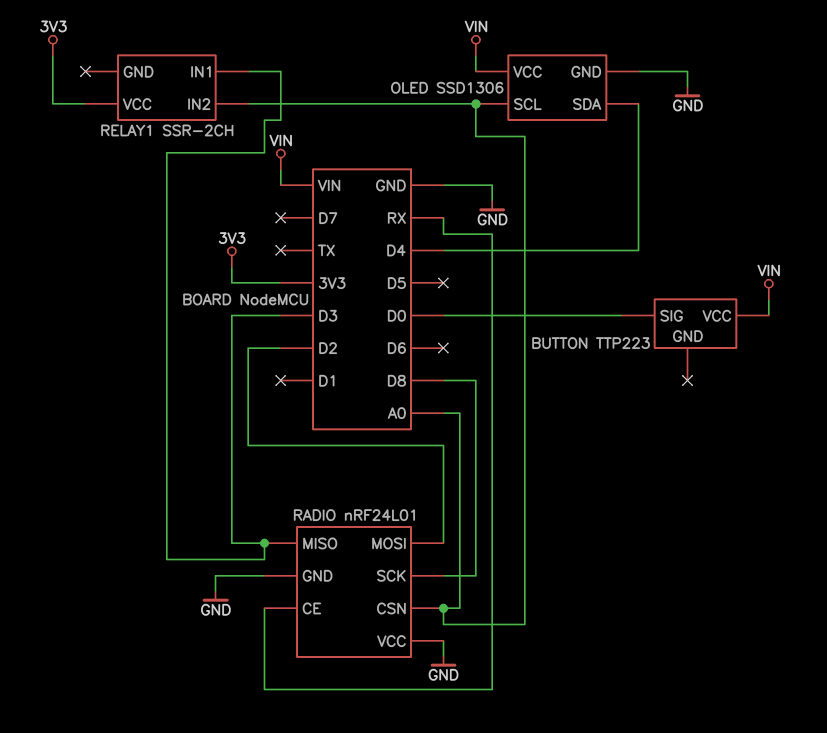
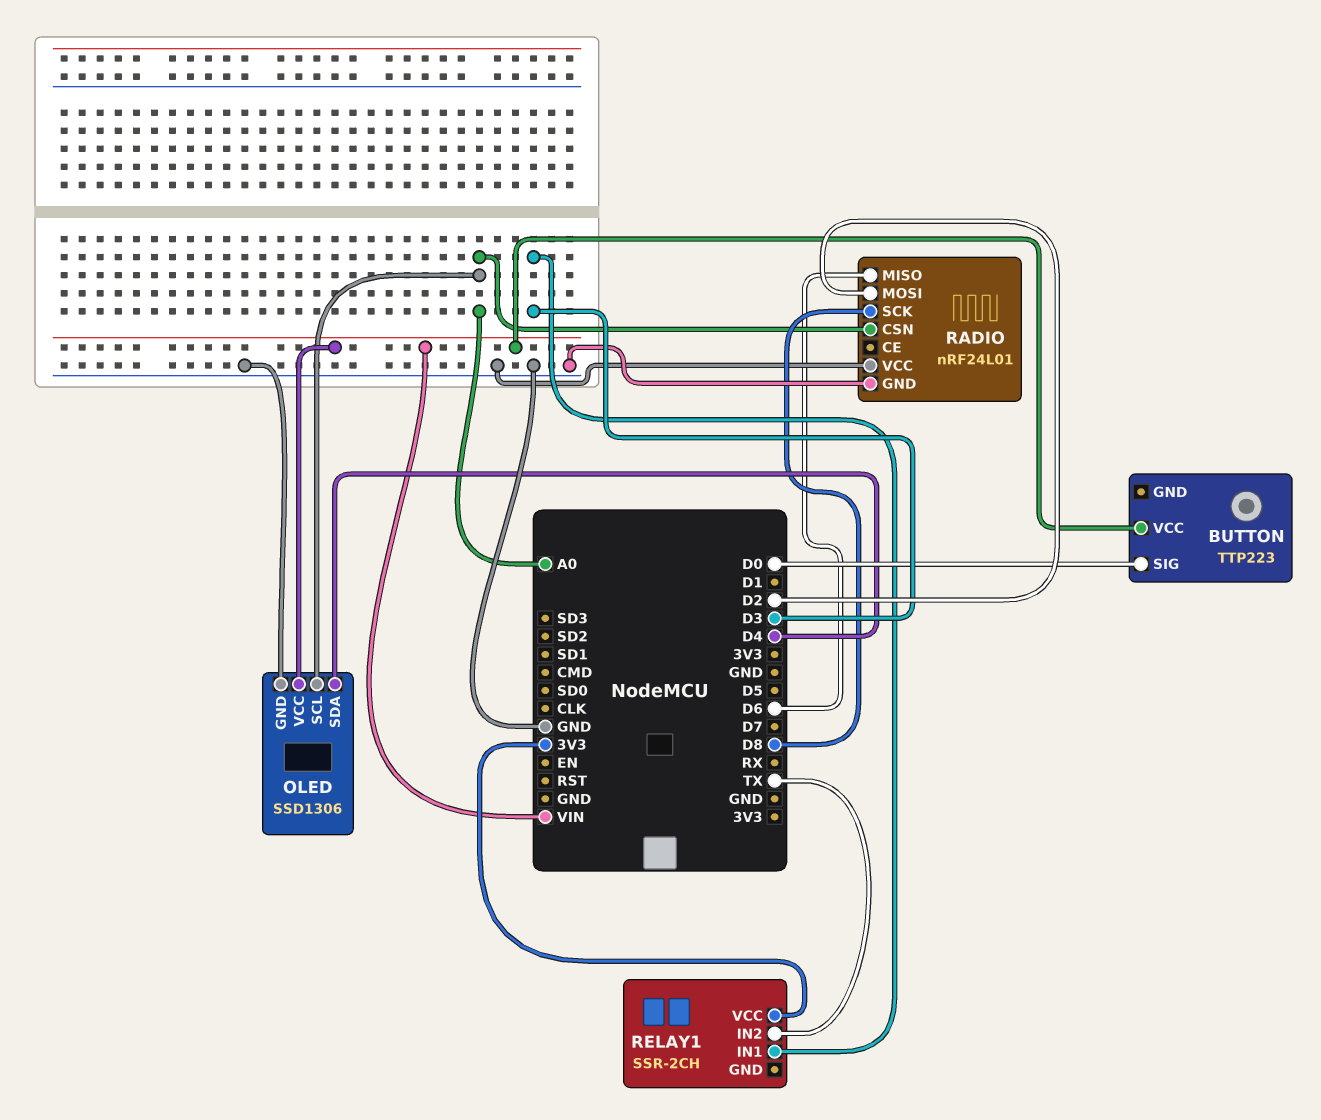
RADIO pin CE: RX -> none
RADIO pin MISO: D3 -> D6
RELAY1 pin IN2: A0 -> TX

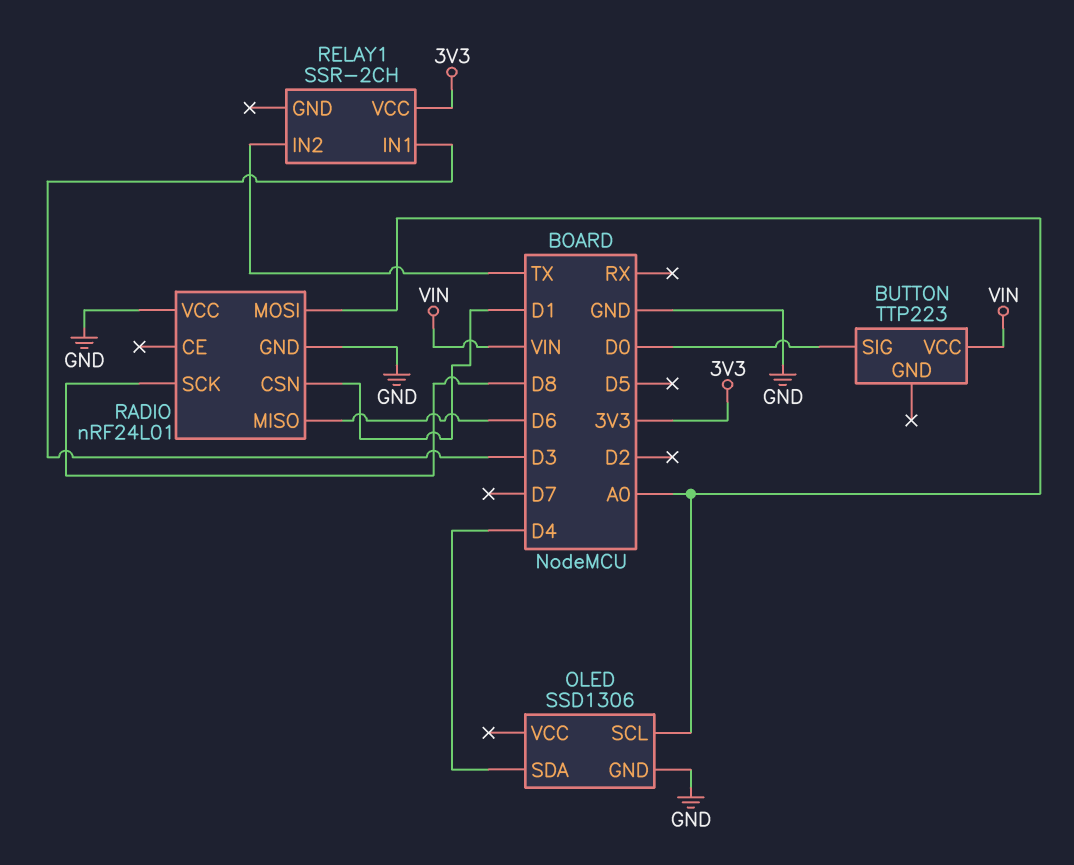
OLED pin VCC: VIN -> none
RADIO pin CSN: A0 -> D1
RADIO pin MOSI: D2 -> A0

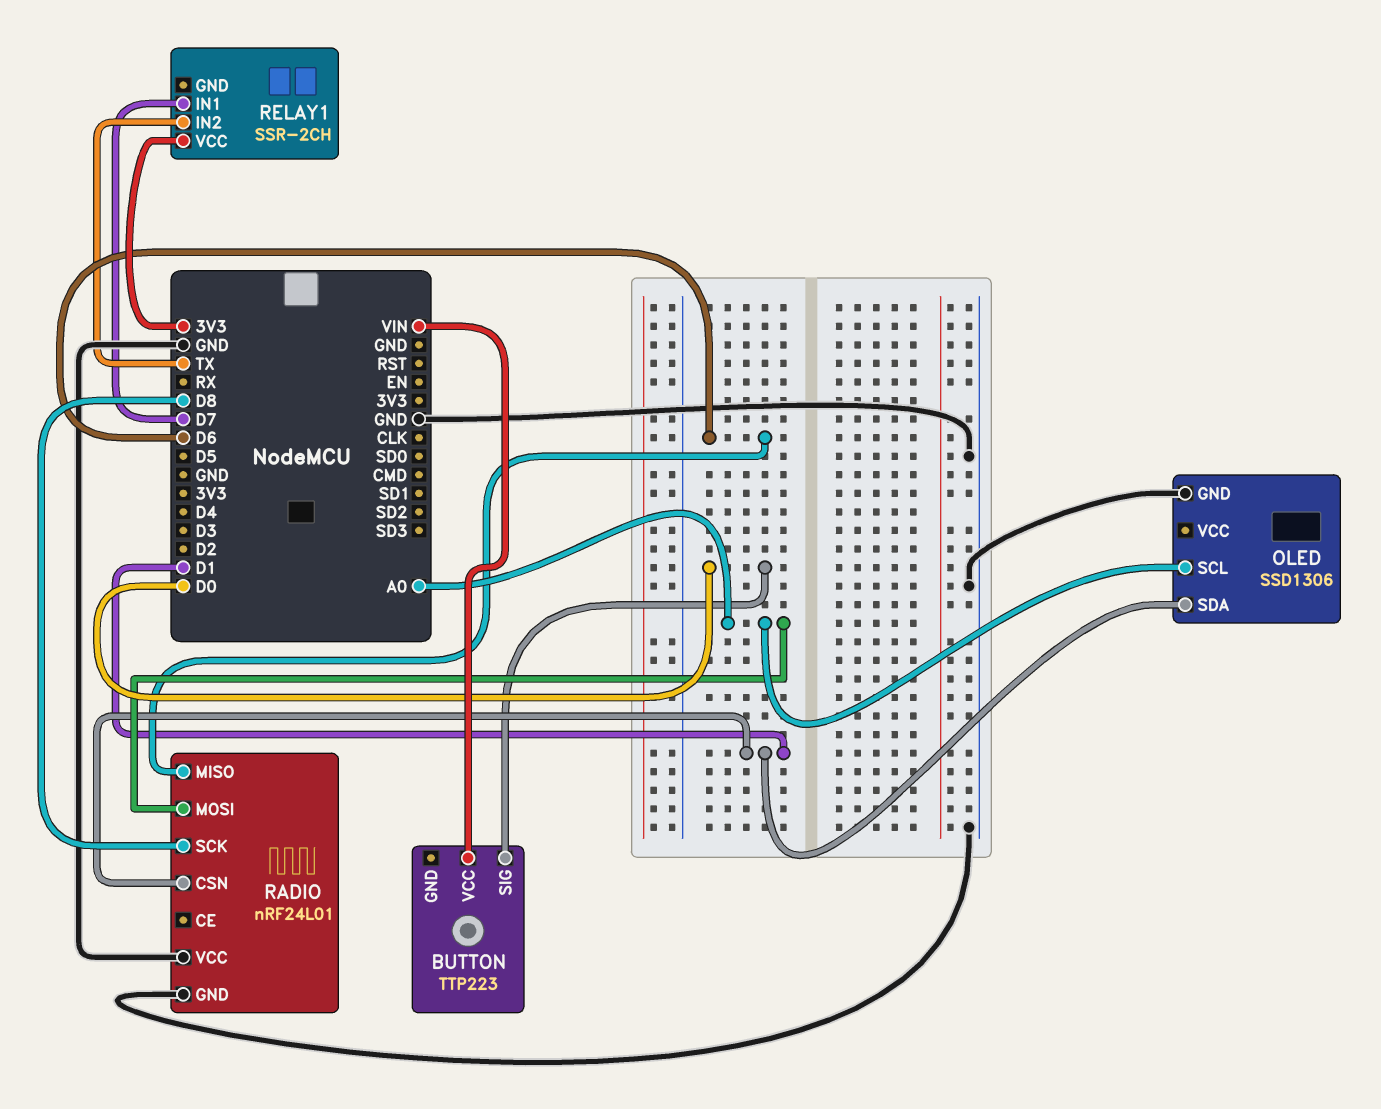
OLED pin SDA: D4 -> D1
RELAY1 pin IN1: D3 -> D7

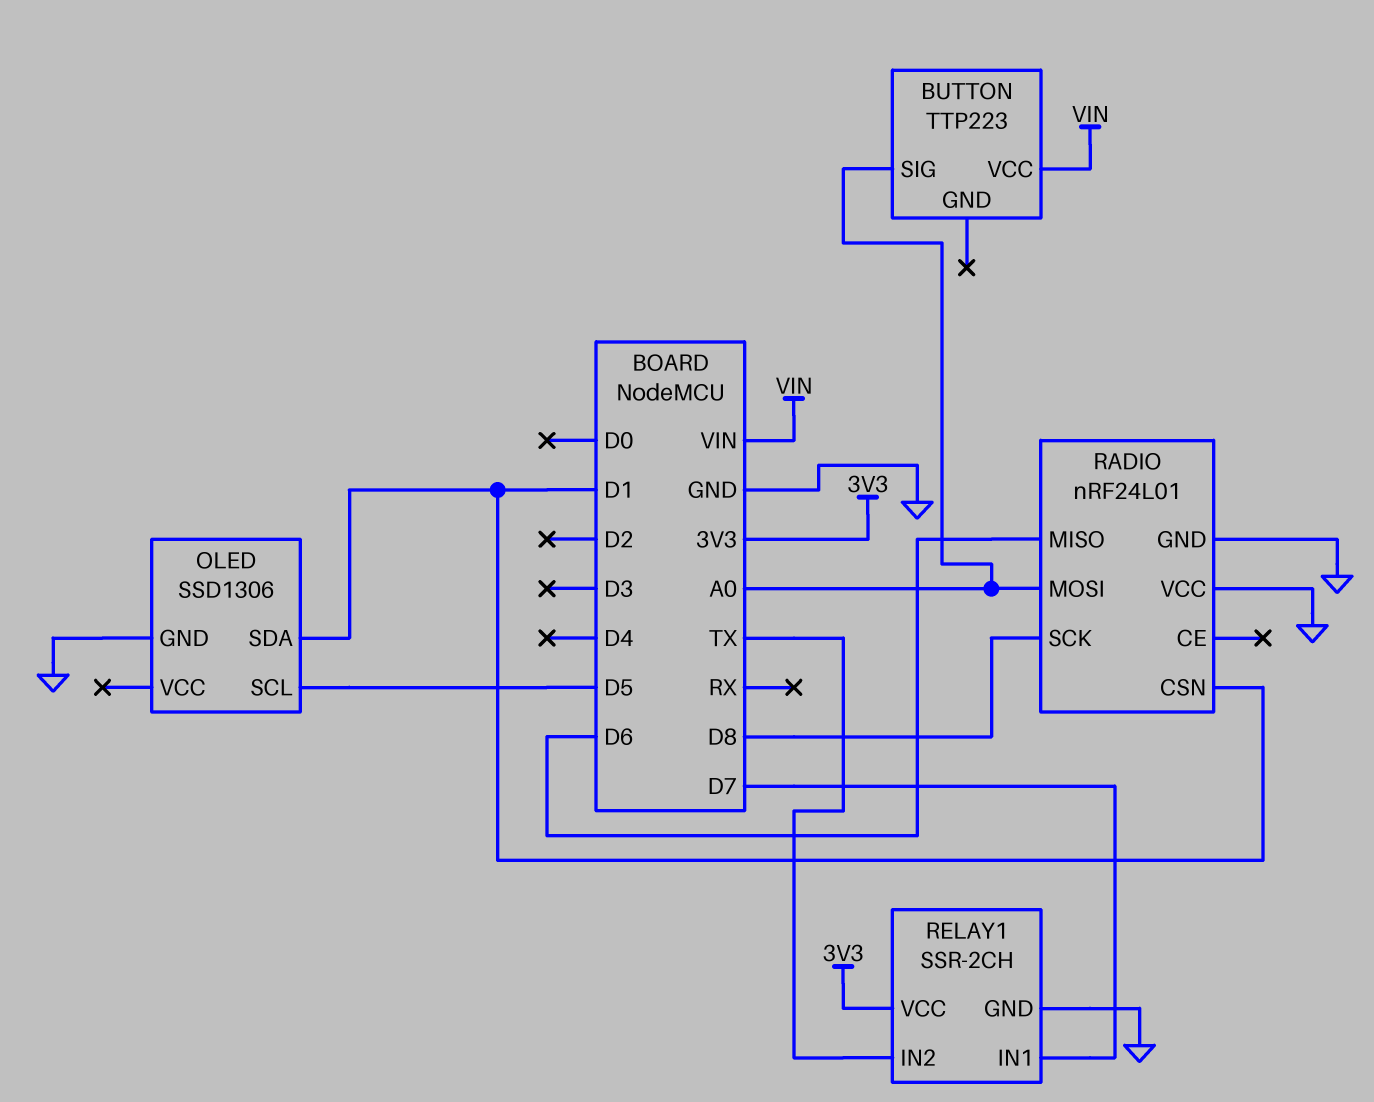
BUTTON pin SIG: D0 -> A0
OLED pin SCL: A0 -> D5
RELAY1 pin GND: none -> GND

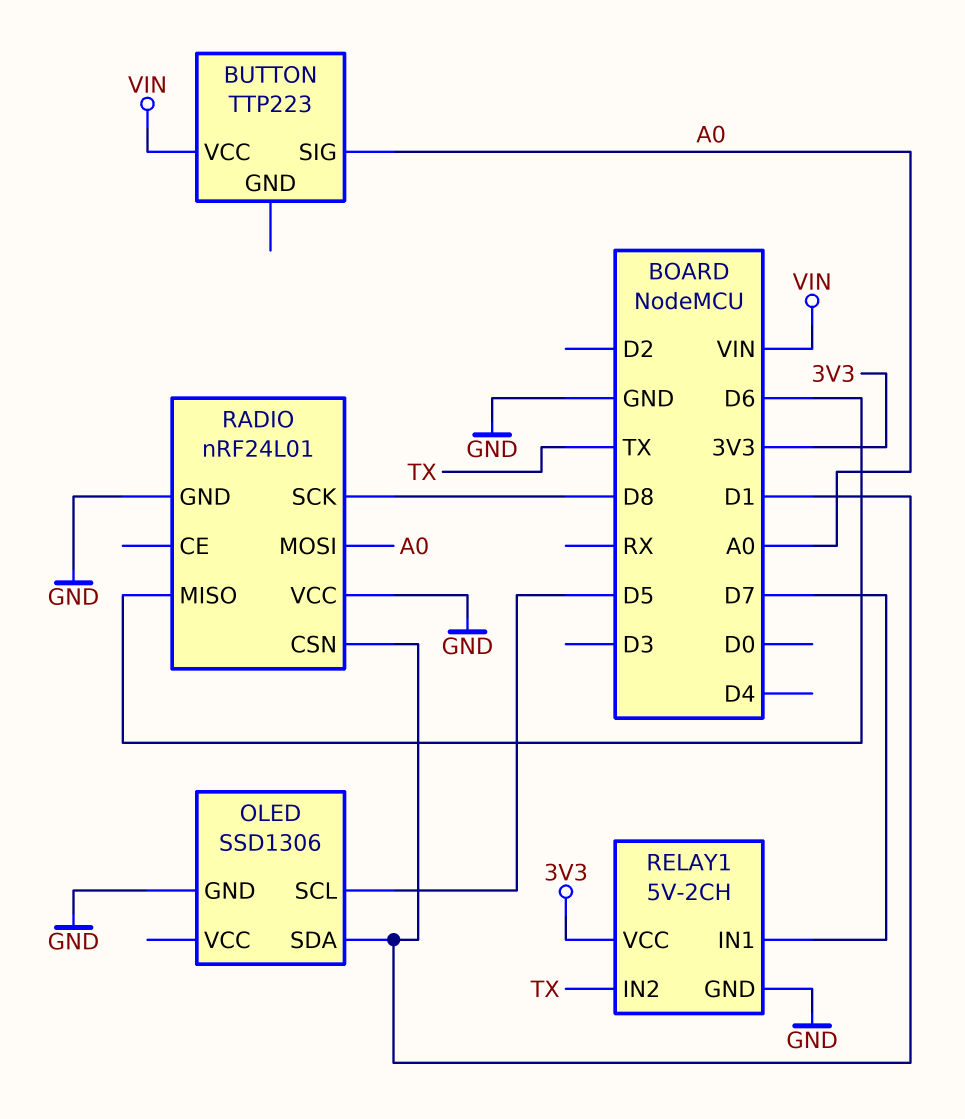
RELAY1: SSR-2CH -> 5V-2CH

